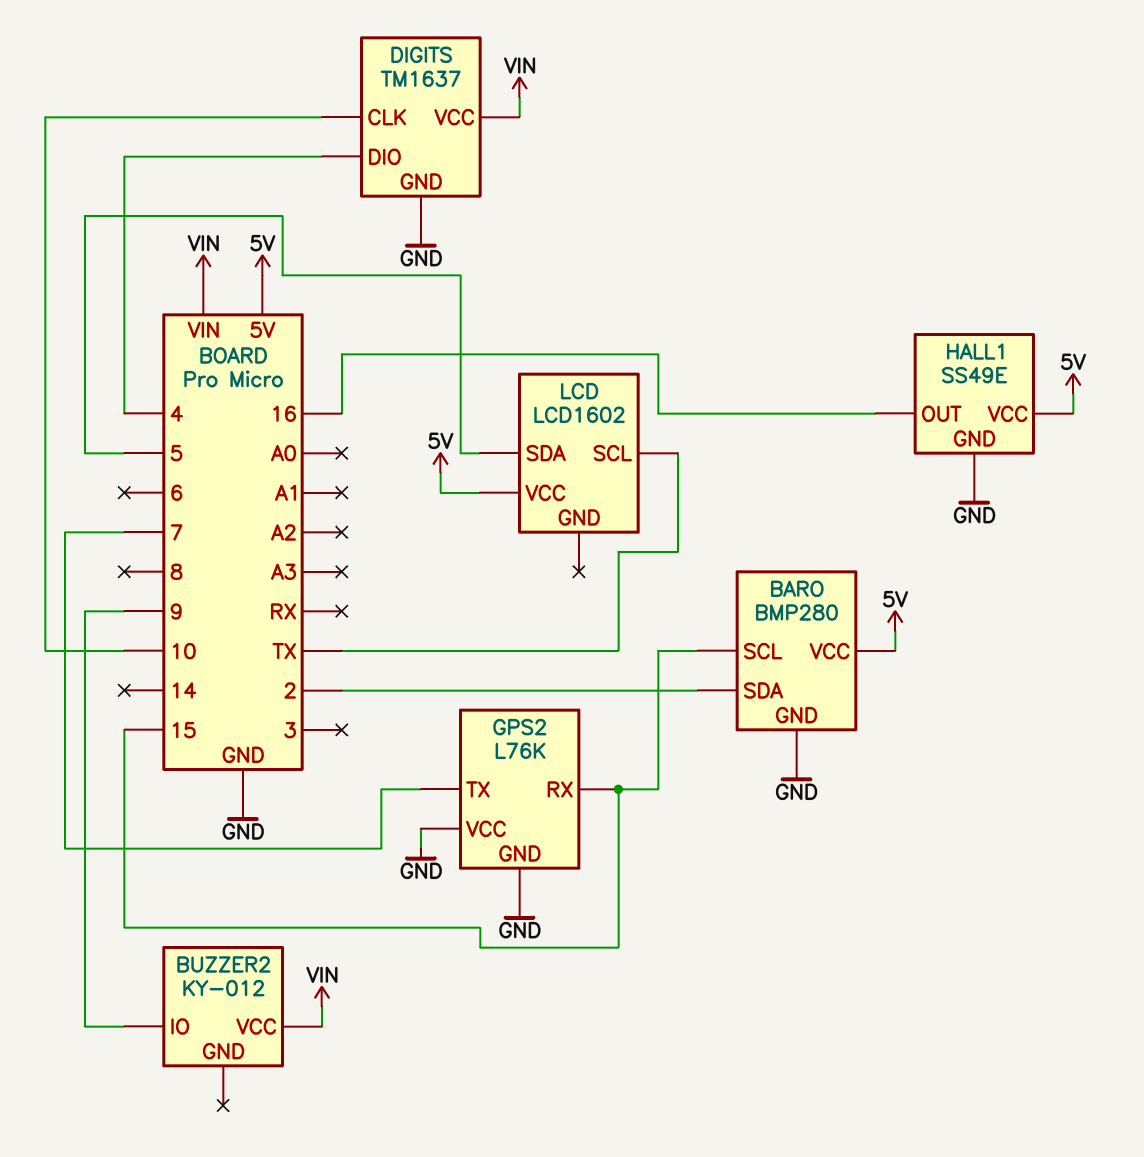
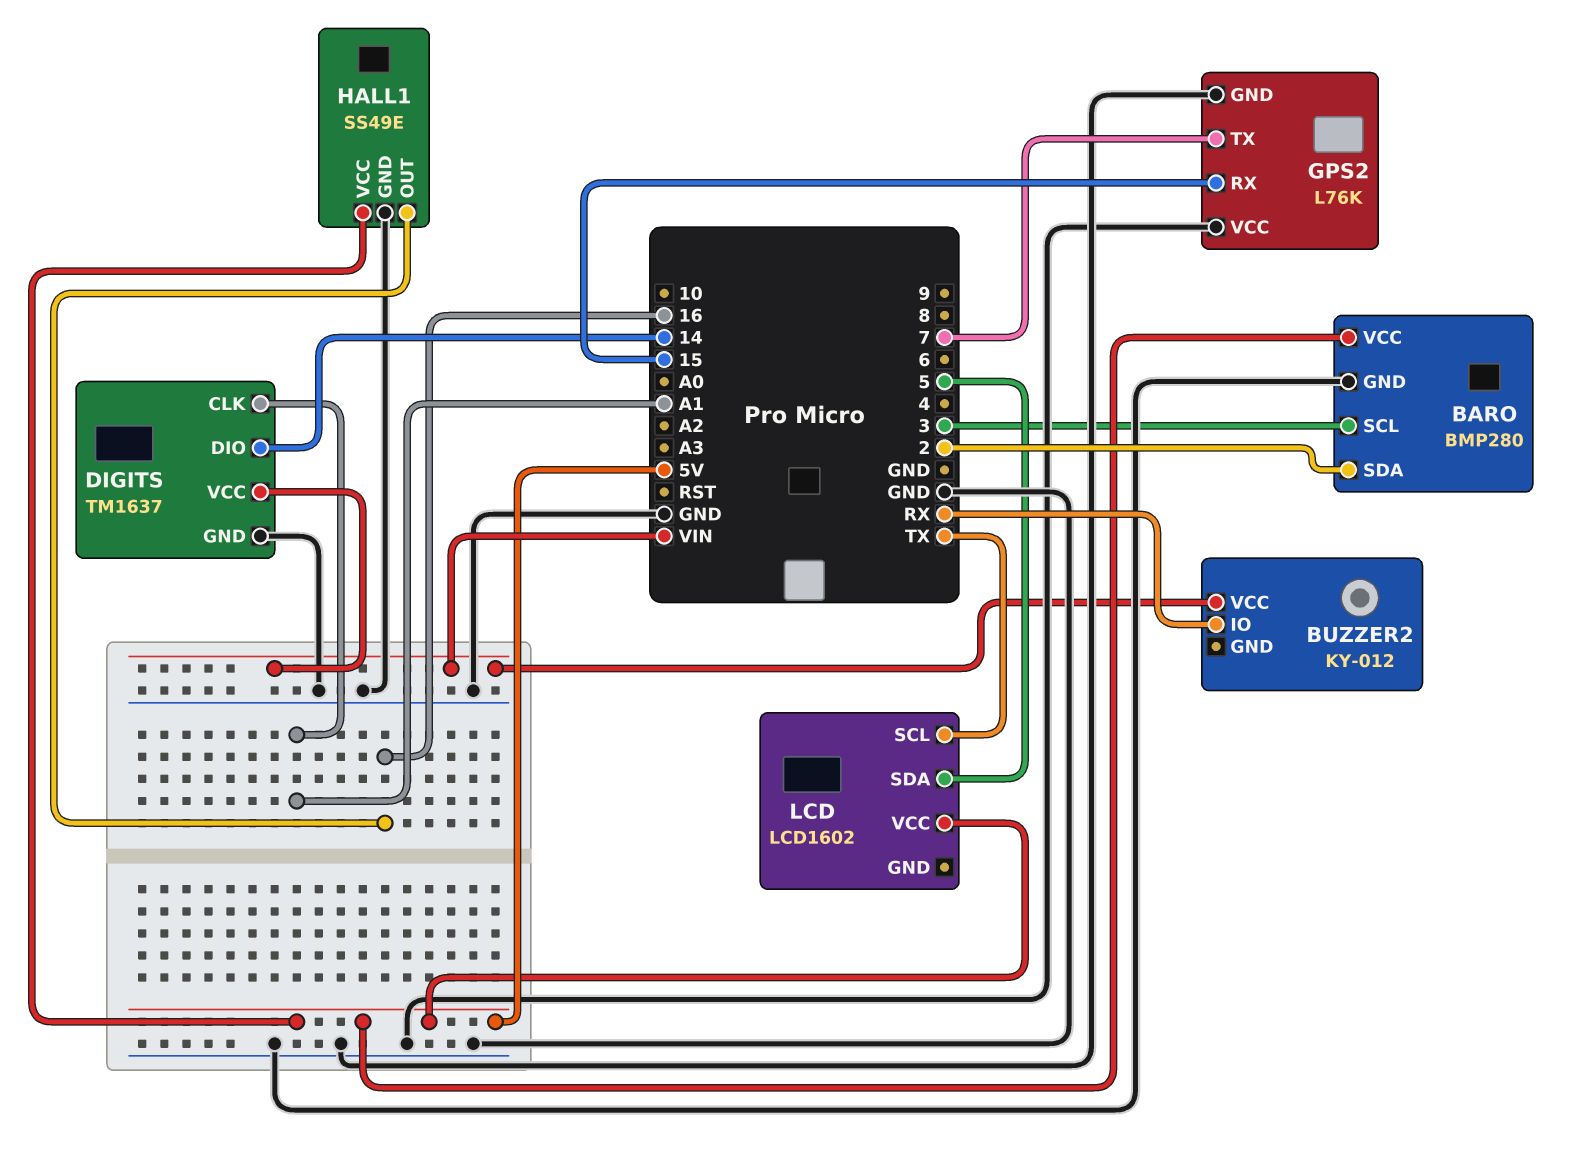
BARO pin SCL: 15 -> 3
BUZZER2 pin IO: 9 -> RX
DIGITS pin CLK: 10 -> A1
DIGITS pin DIO: 4 -> 14

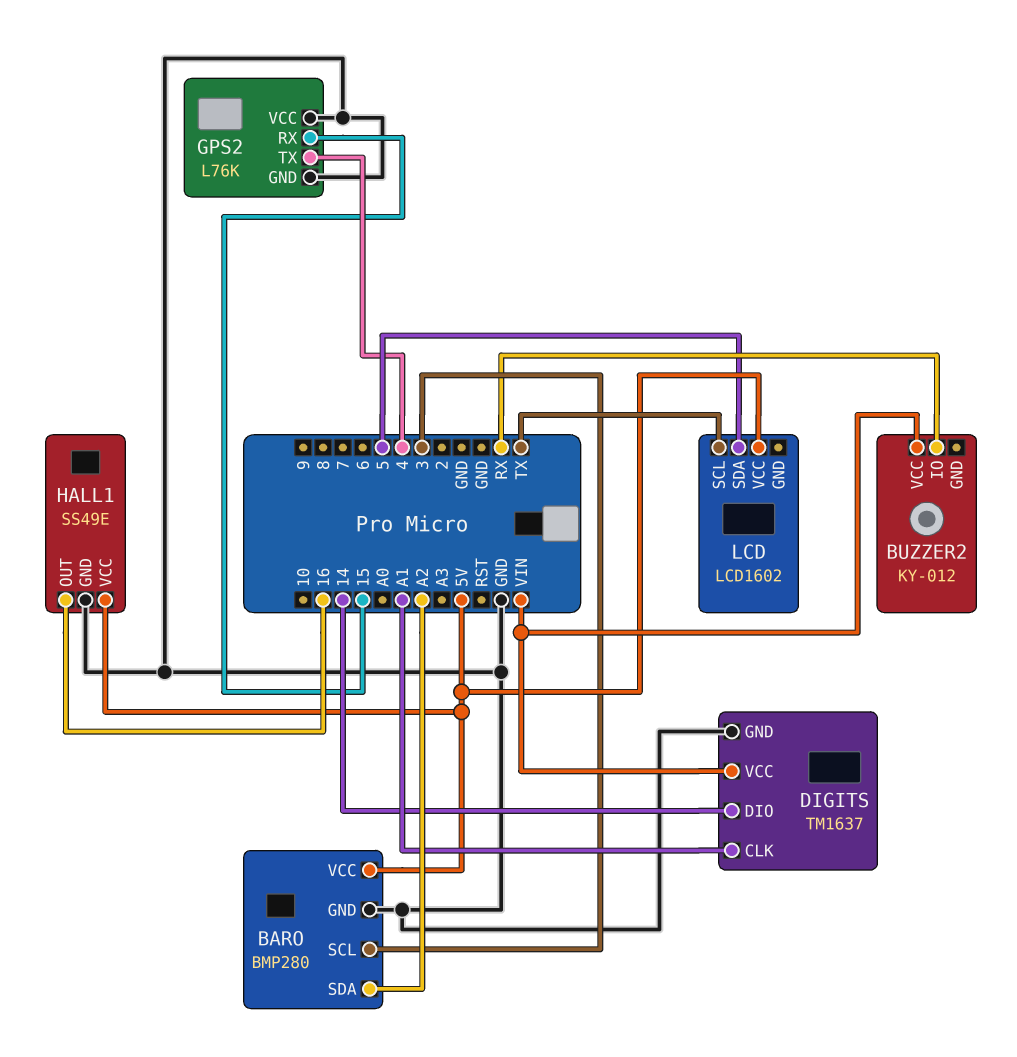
BARO pin SDA: 2 -> A2
GPS2 pin TX: 7 -> 4

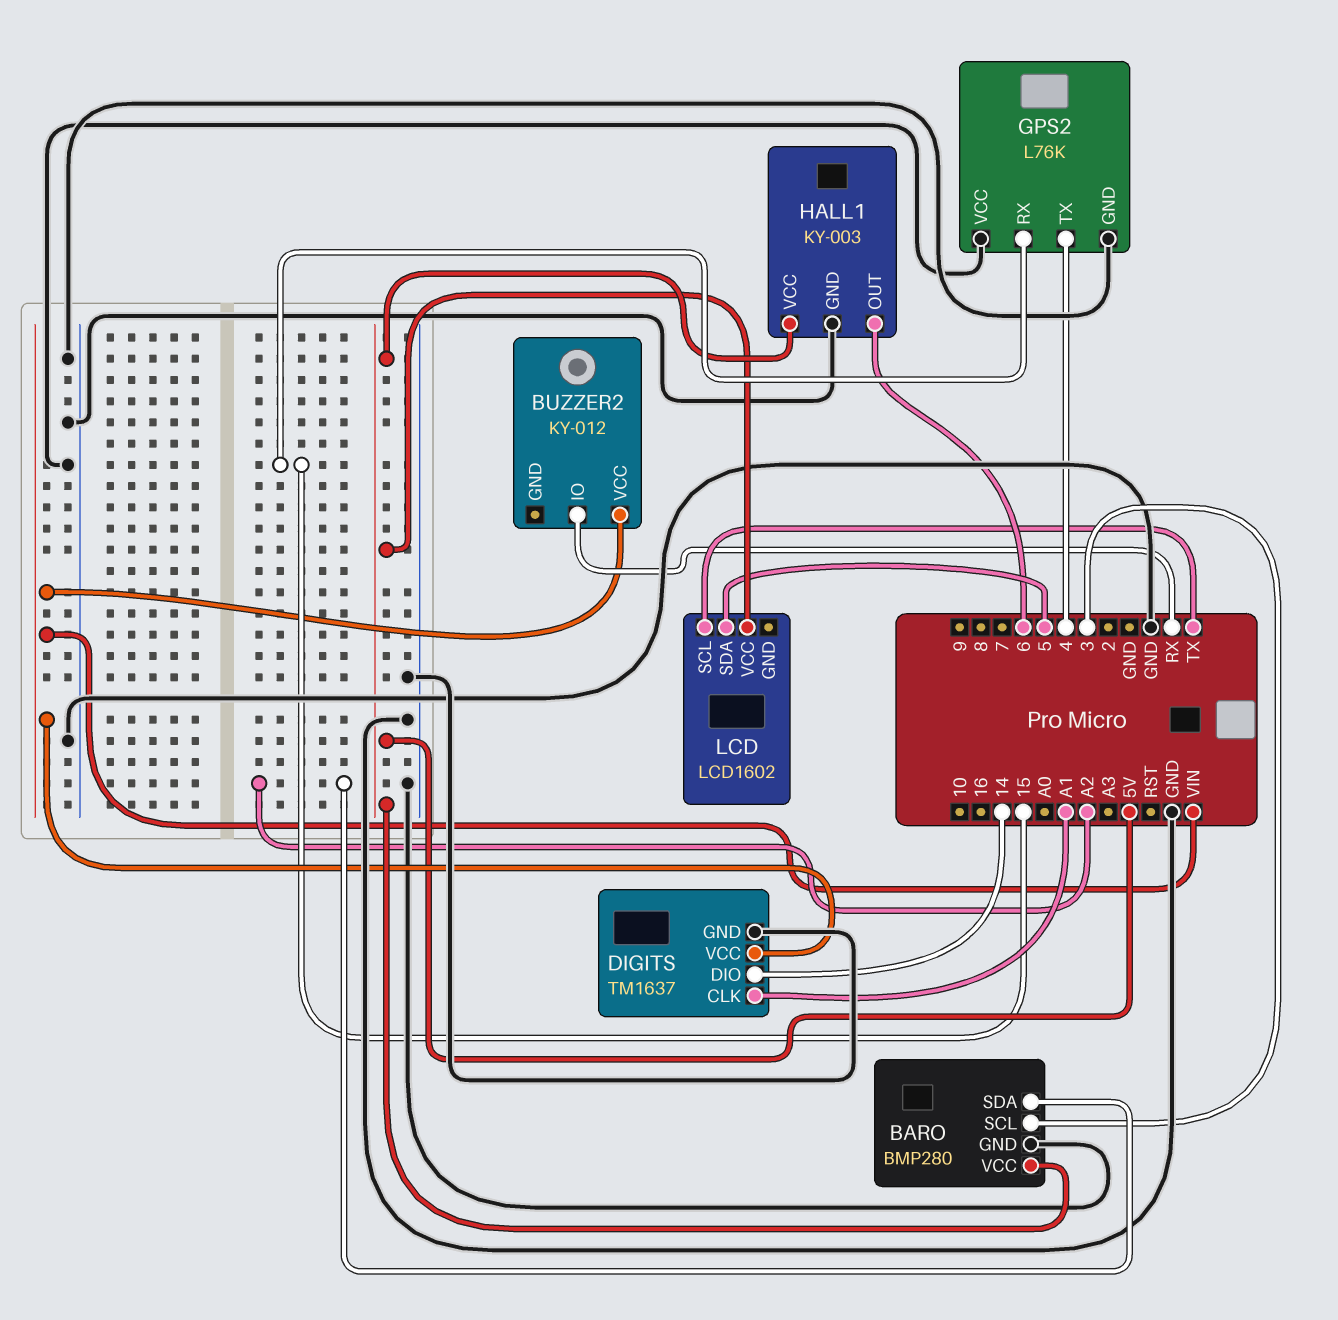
HALL1: SS49E -> KY-003
HALL1 pin OUT: 16 -> 6

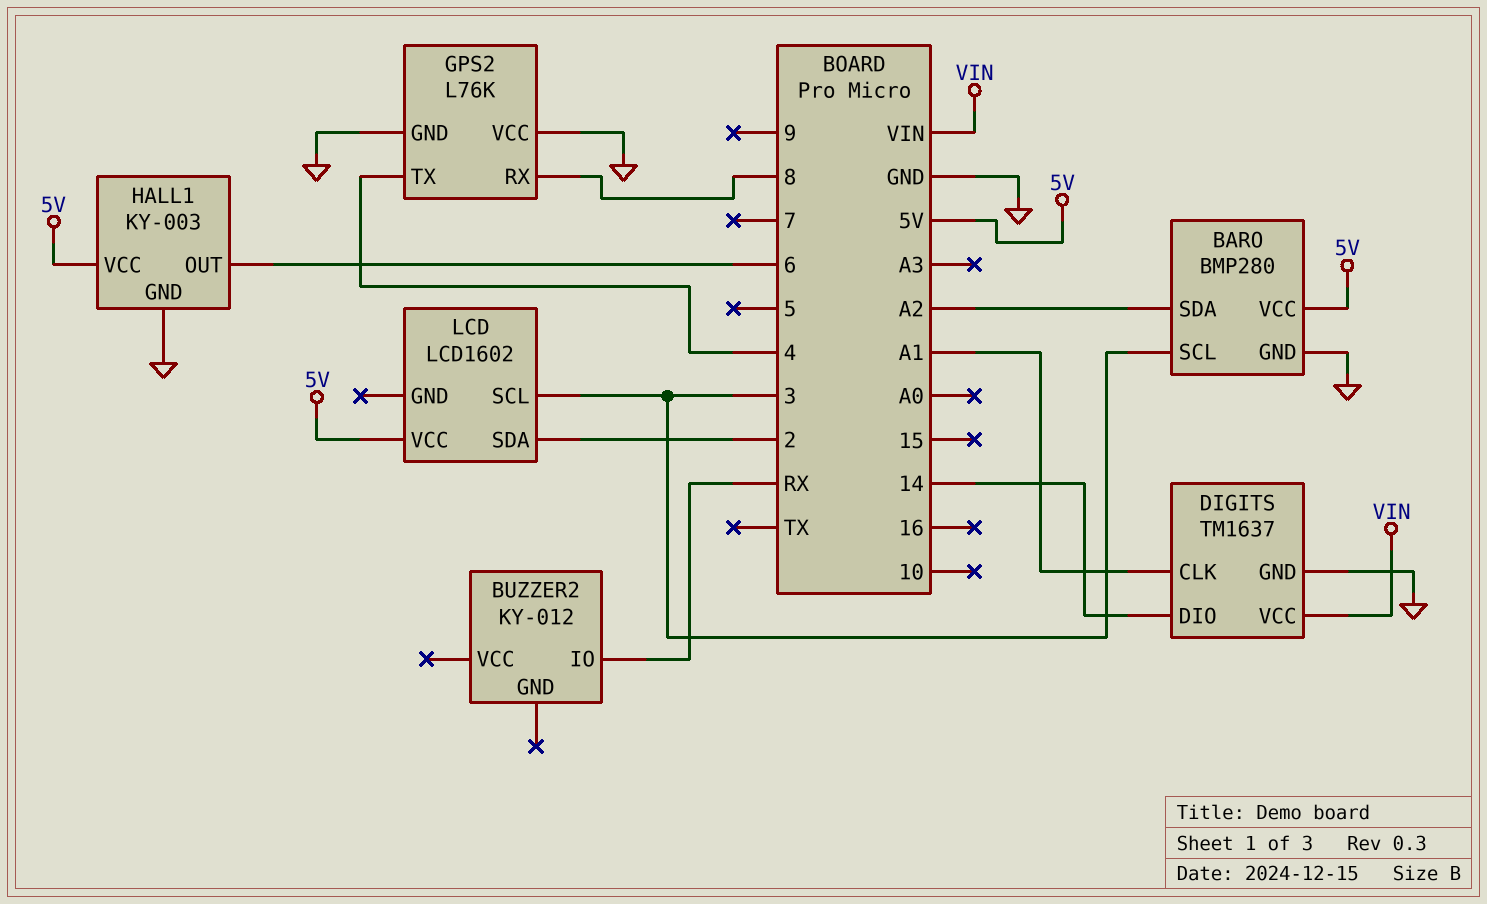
BUZZER2 pin VCC: VIN -> none
GPS2 pin RX: 15 -> 8
LCD pin SCL: TX -> 3
LCD pin SDA: 5 -> 2

